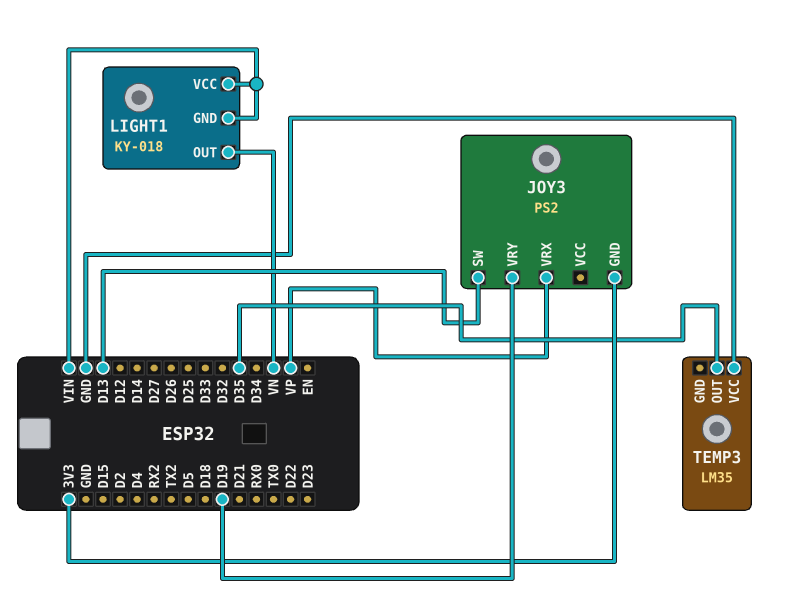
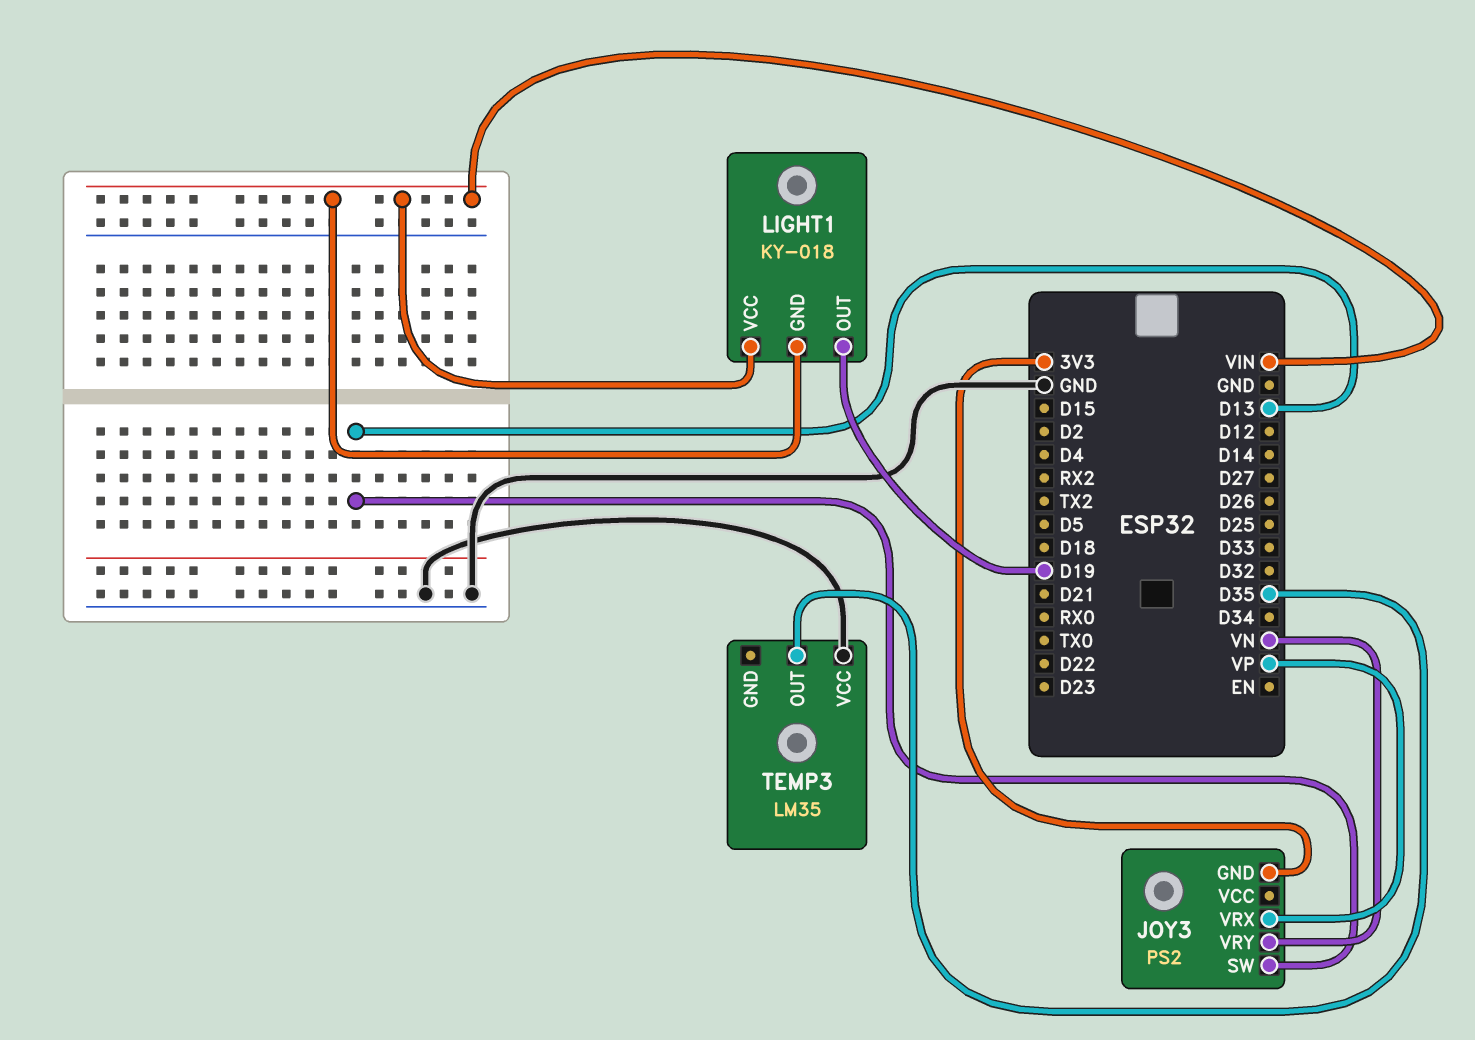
JOY3 pin VRY: D19 -> VN
LIGHT1 pin OUT: VN -> D19

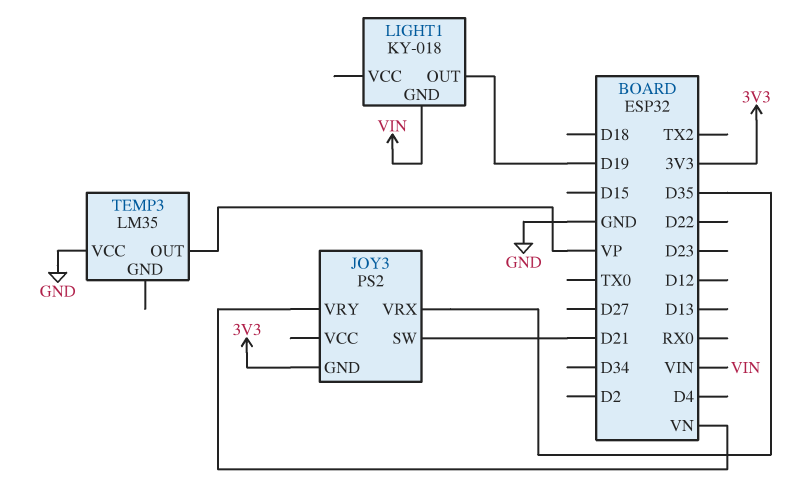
JOY3 pin SW: D13 -> D21
JOY3 pin VRX: VP -> D35
LIGHT1 pin VCC: VIN -> none
TEMP3 pin OUT: D35 -> VP

